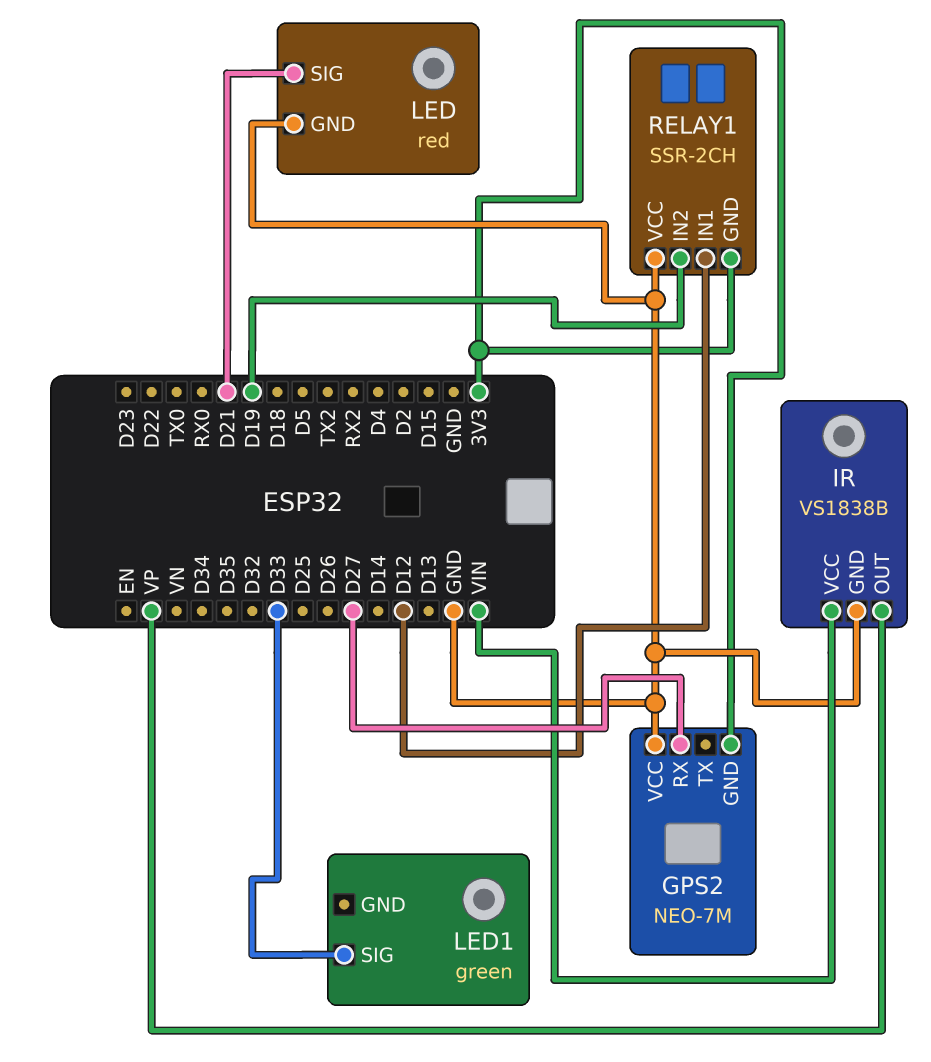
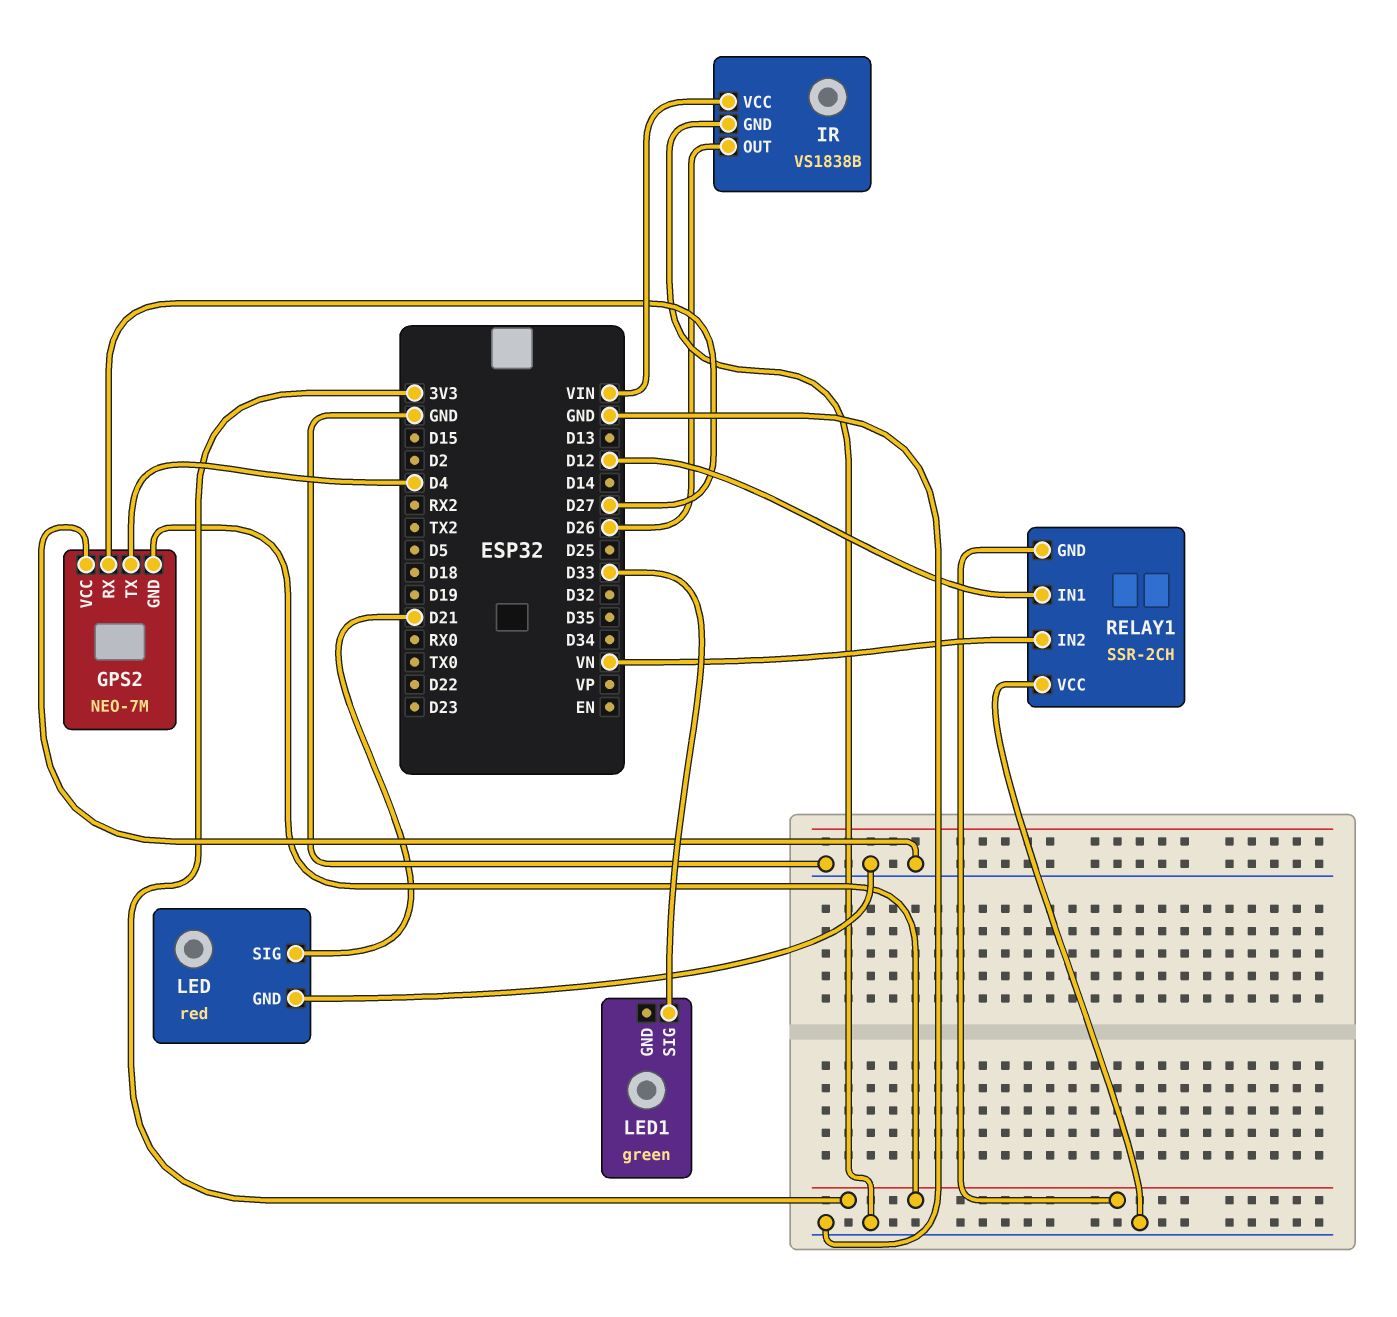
GPS2 pin TX: none -> D4
IR pin OUT: VP -> D26
RELAY1 pin IN2: D19 -> VN

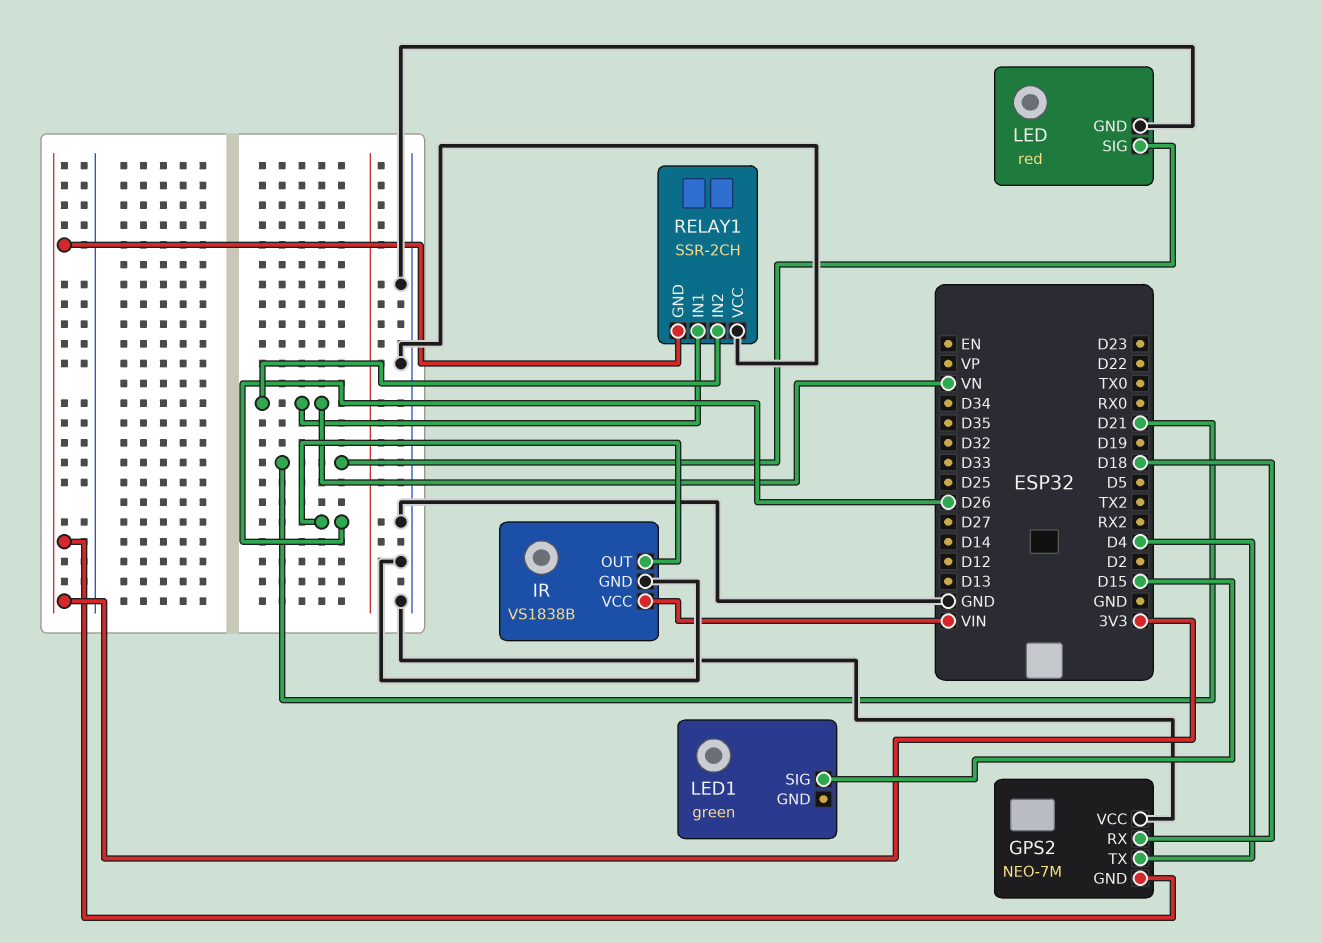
GPS2 pin RX: D27 -> D18
LED1 pin SIG: D33 -> D15
RELAY1 pin IN1: D12 -> VN

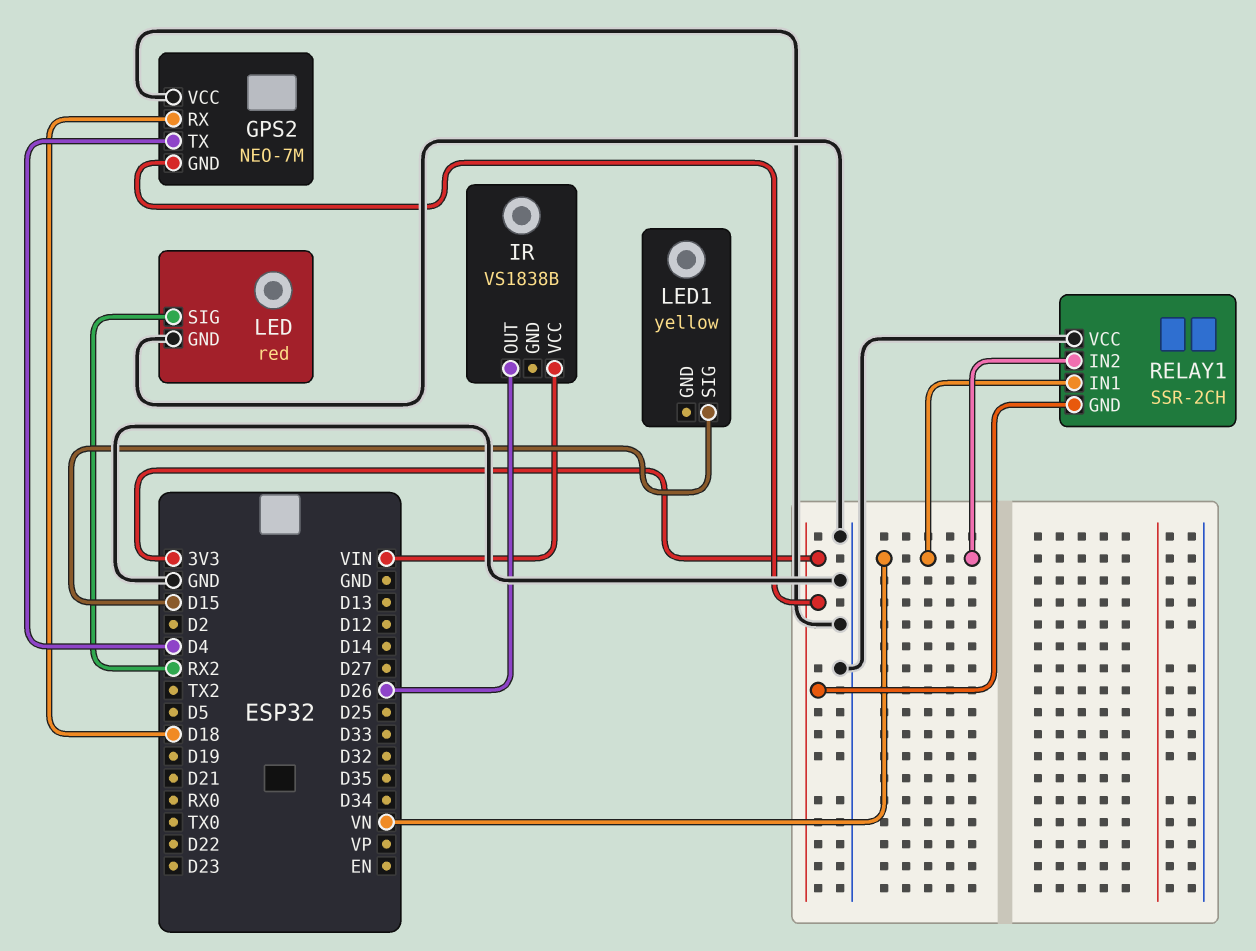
IR pin GND: GND -> none
LED pin SIG: D21 -> RX2
LED1: green -> yellow

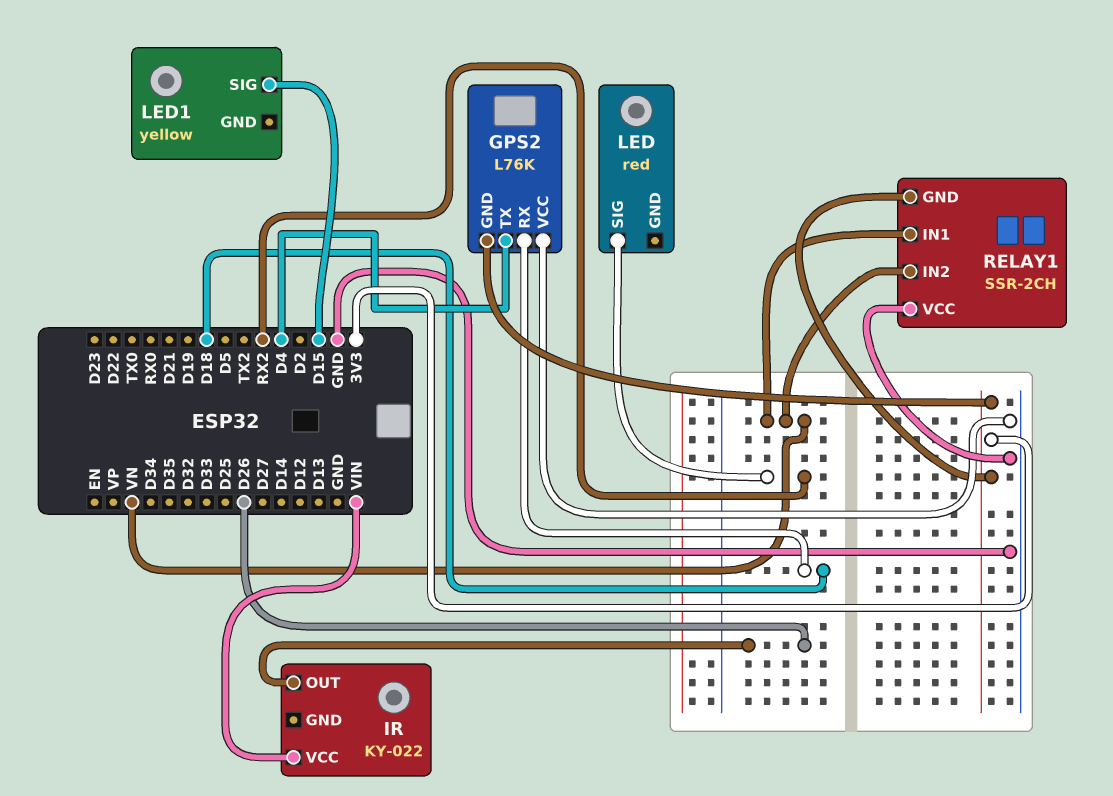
GPS2: NEO-7M -> L76K
IR: VS1838B -> KY-022
LED pin GND: GND -> none

